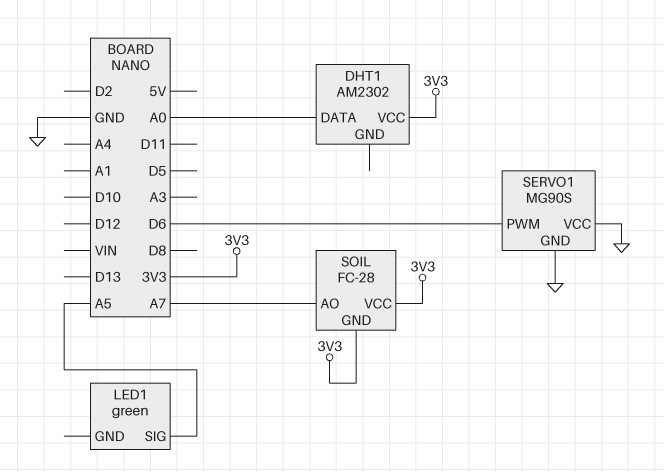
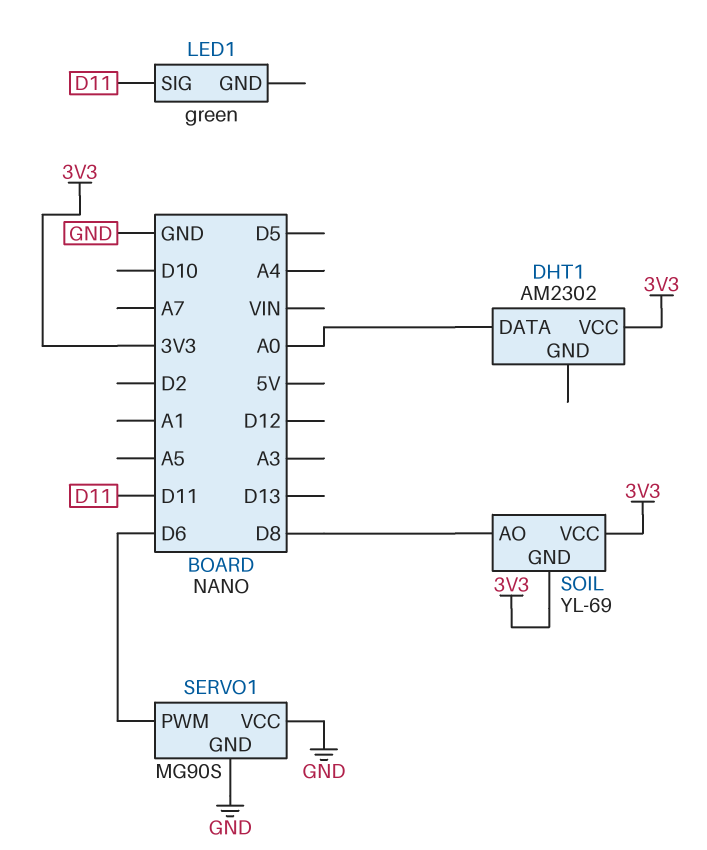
LED1 pin SIG: A5 -> D11
SOIL: FC-28 -> YL-69
SOIL pin AO: A7 -> D8

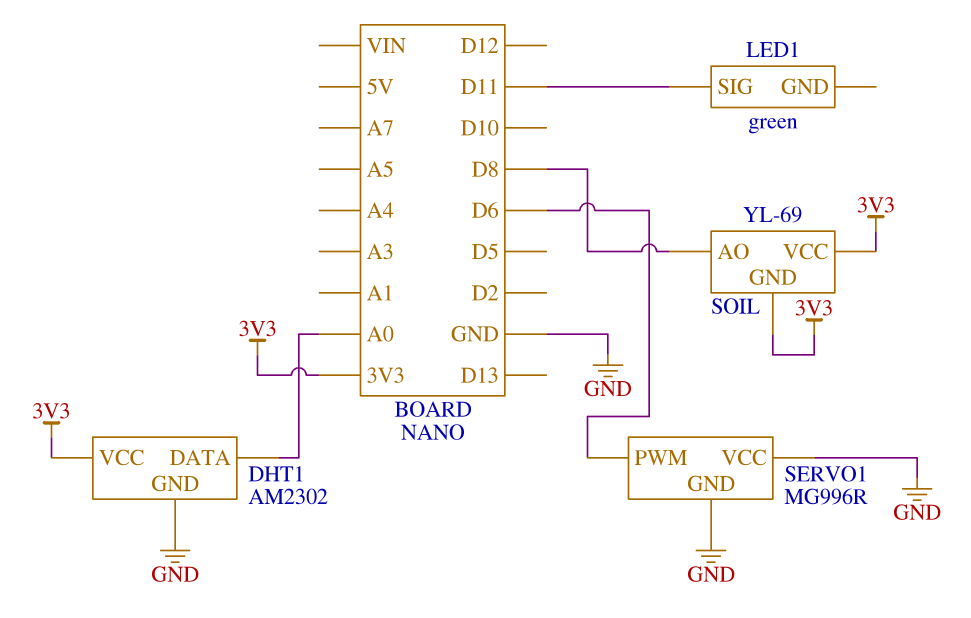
DHT1 pin GND: none -> GND
SERVO1: MG90S -> MG996R

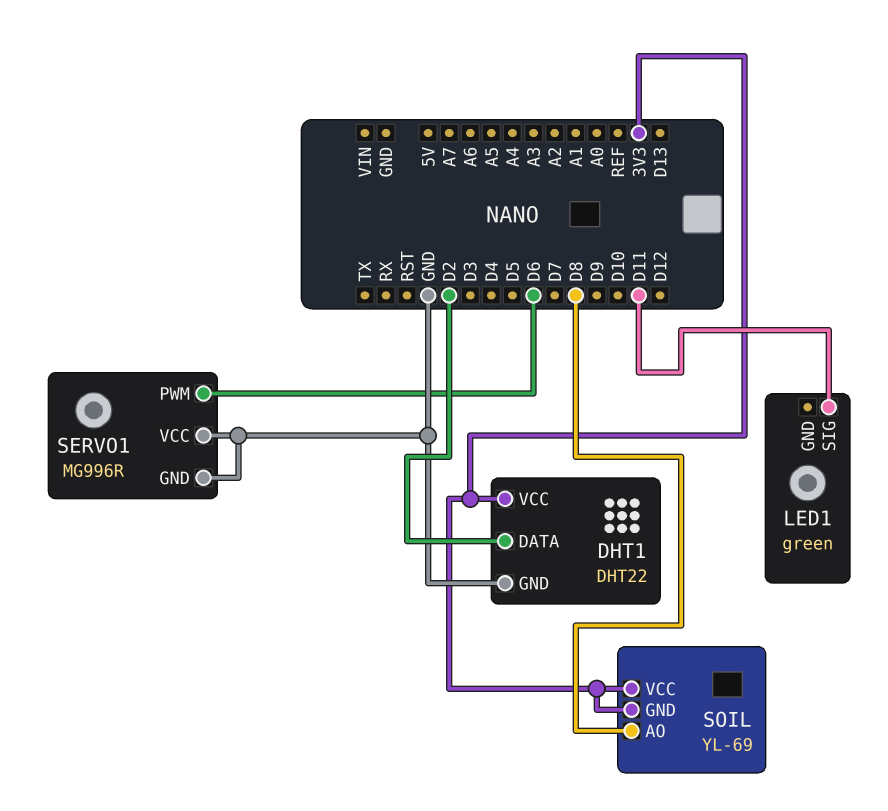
DHT1: AM2302 -> DHT22
DHT1 pin DATA: A0 -> D2

